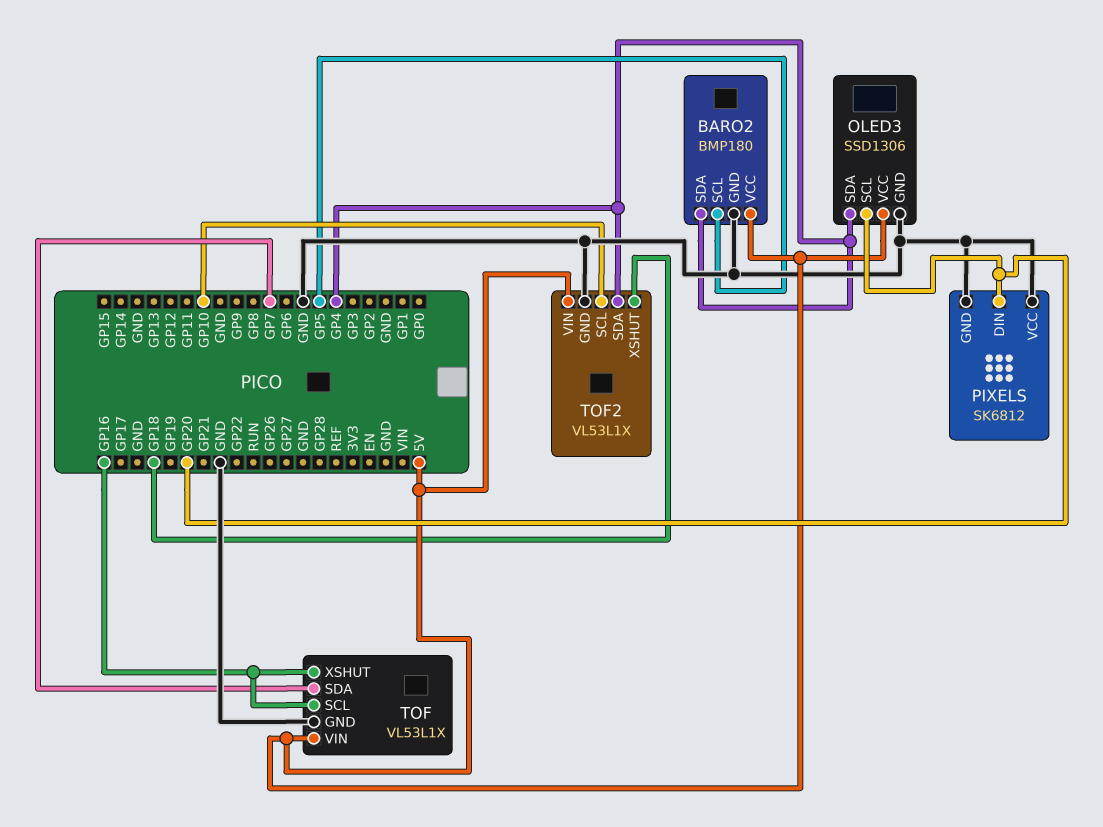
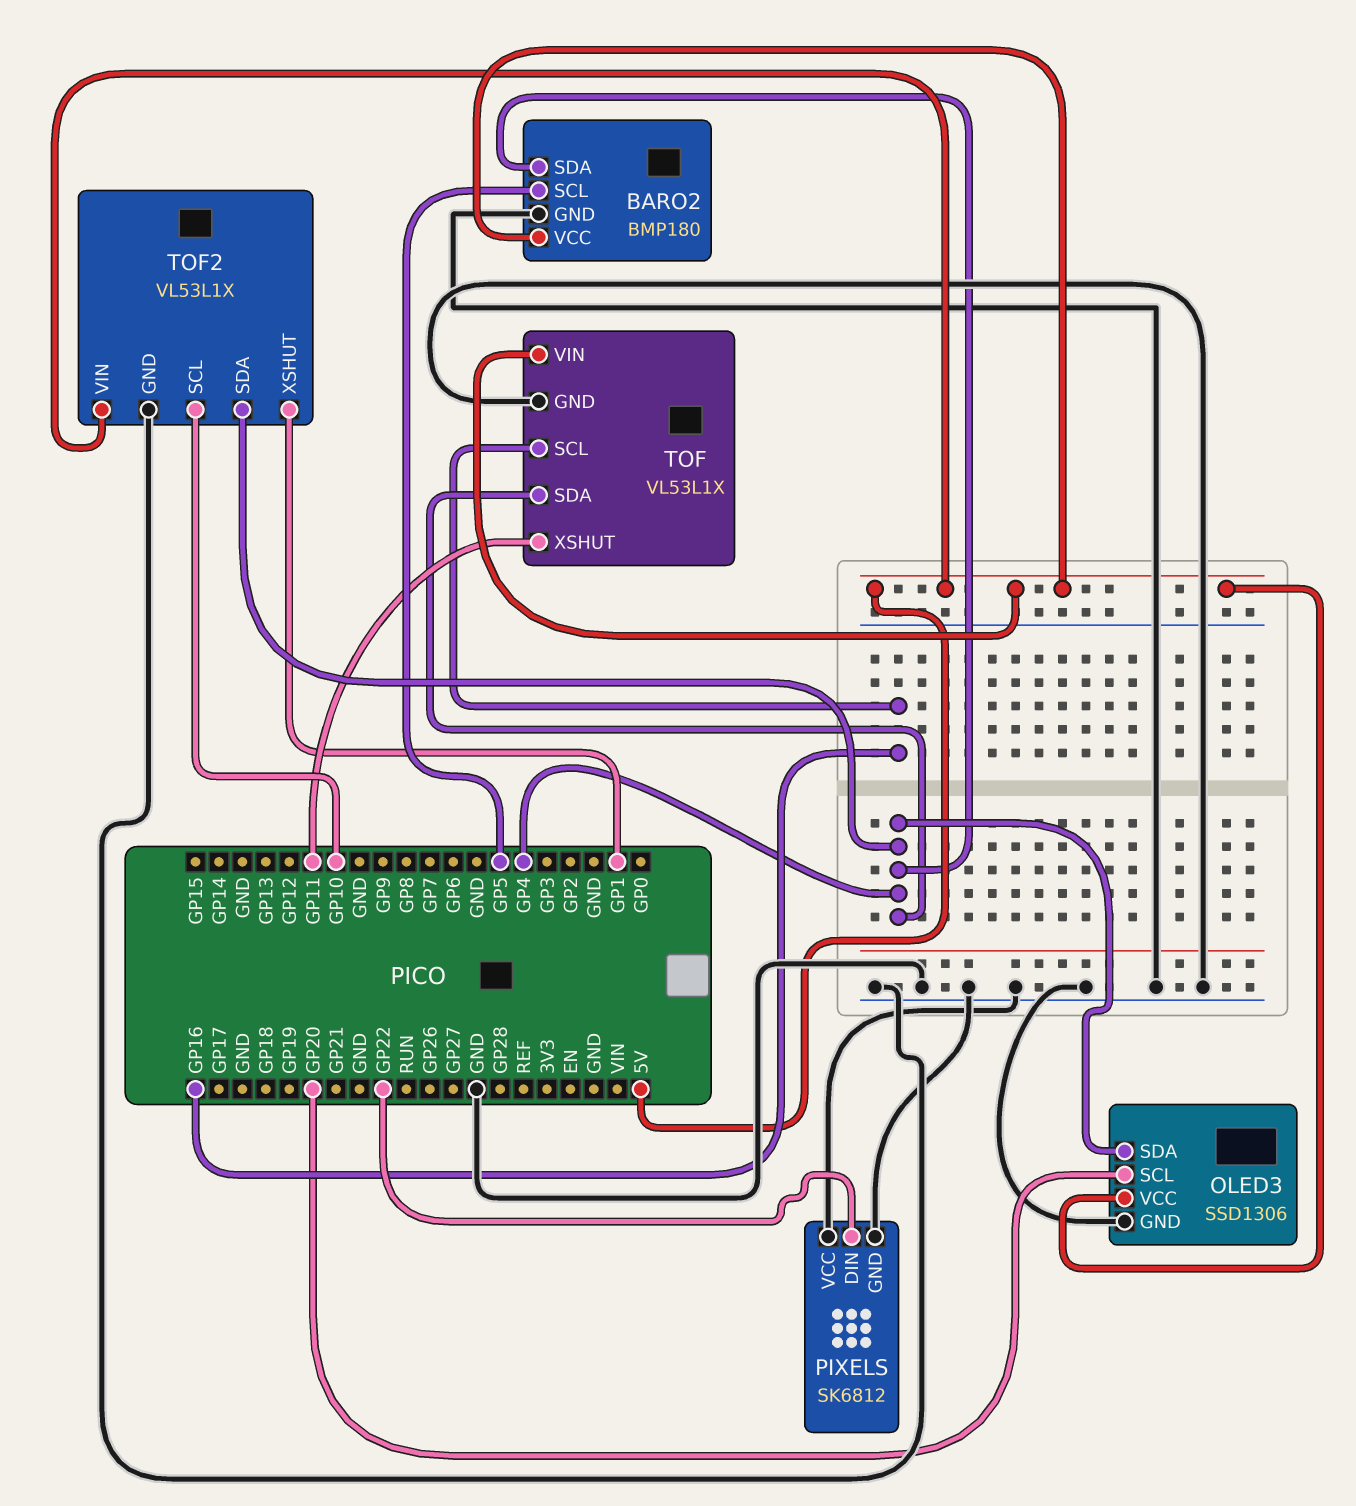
PIXELS pin DIN: GP20 -> GP22
TOF pin SDA: GP7 -> GP4
TOF pin XSHUT: GP16 -> GP11
TOF2 pin XSHUT: GP18 -> GP1

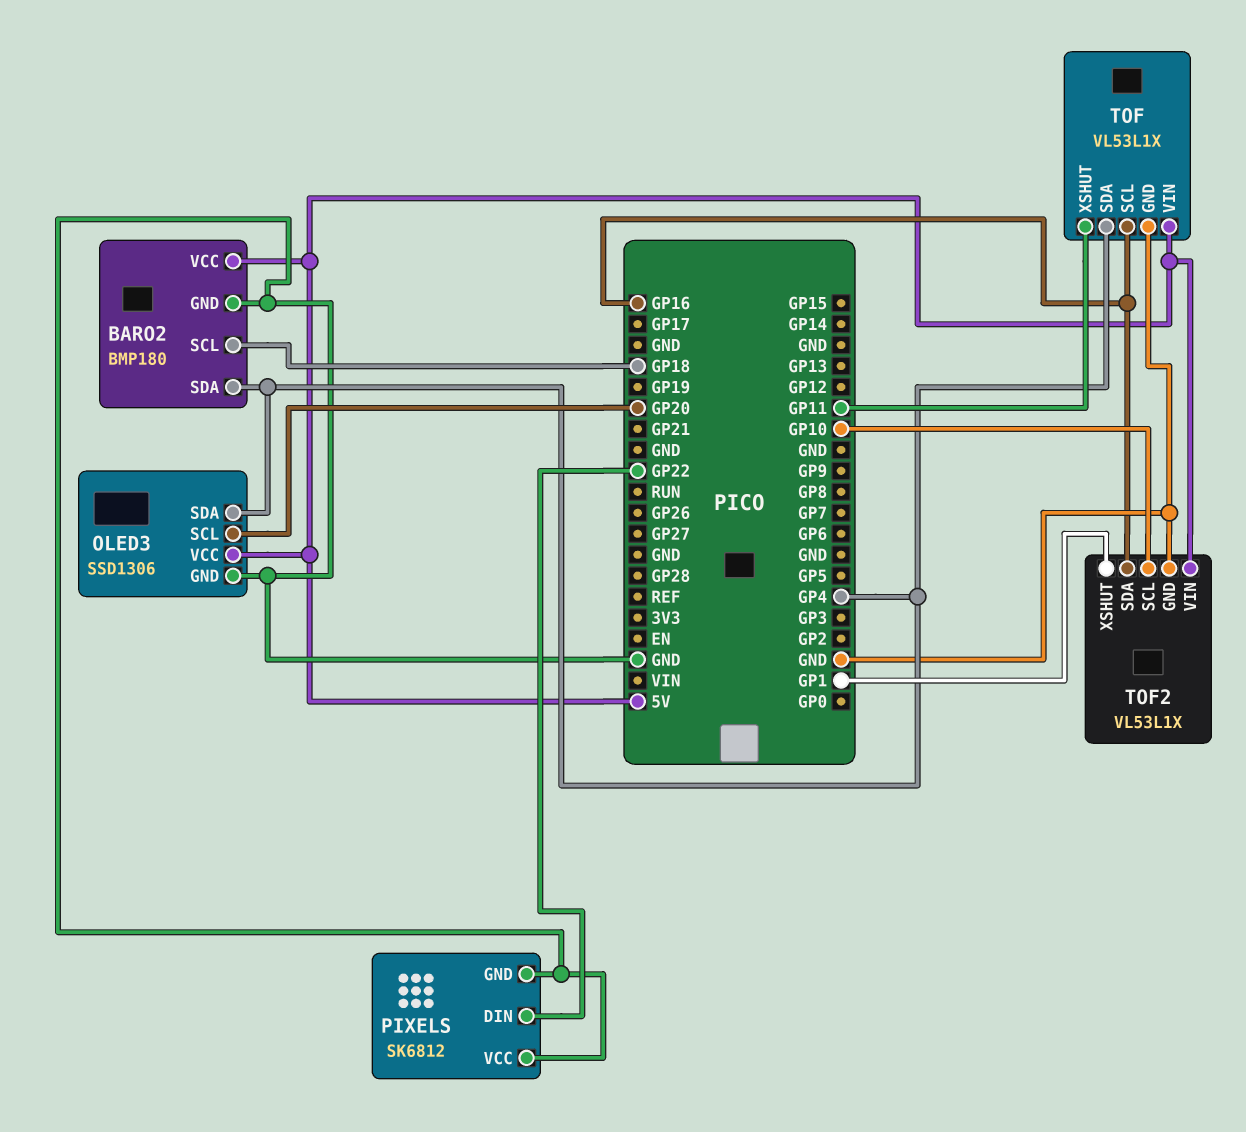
BARO2 pin SCL: GP5 -> GP18
TOF2 pin SDA: GP4 -> GP16

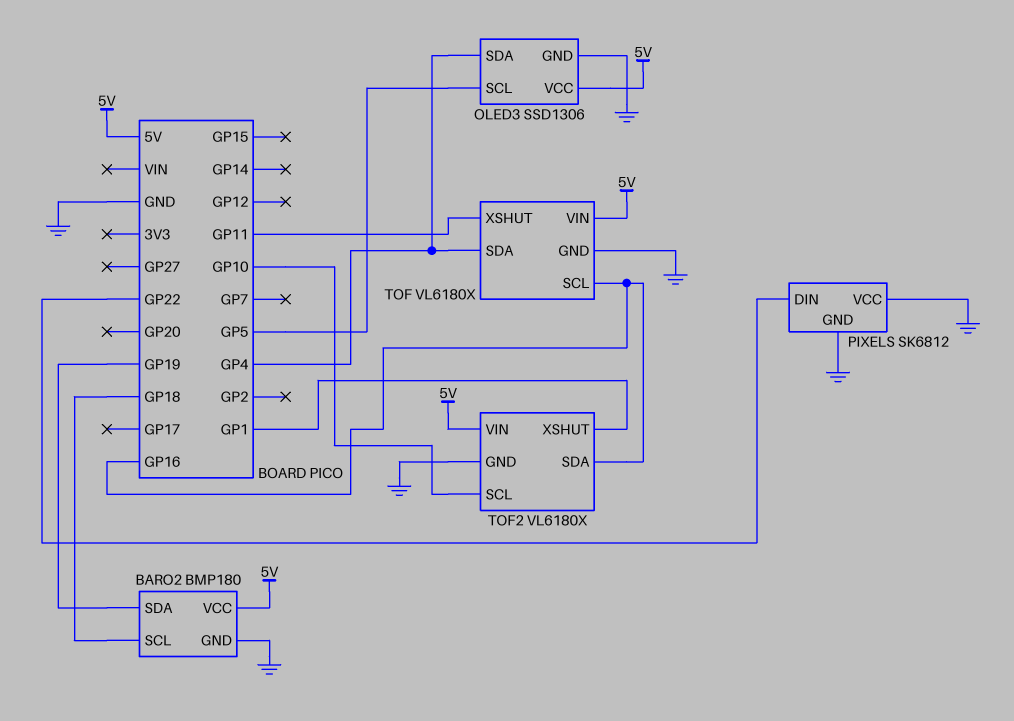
BARO2 pin SDA: GP4 -> GP19
OLED3 pin SCL: GP20 -> GP5
TOF: VL53L1X -> VL6180X
TOF2: VL53L1X -> VL6180X

